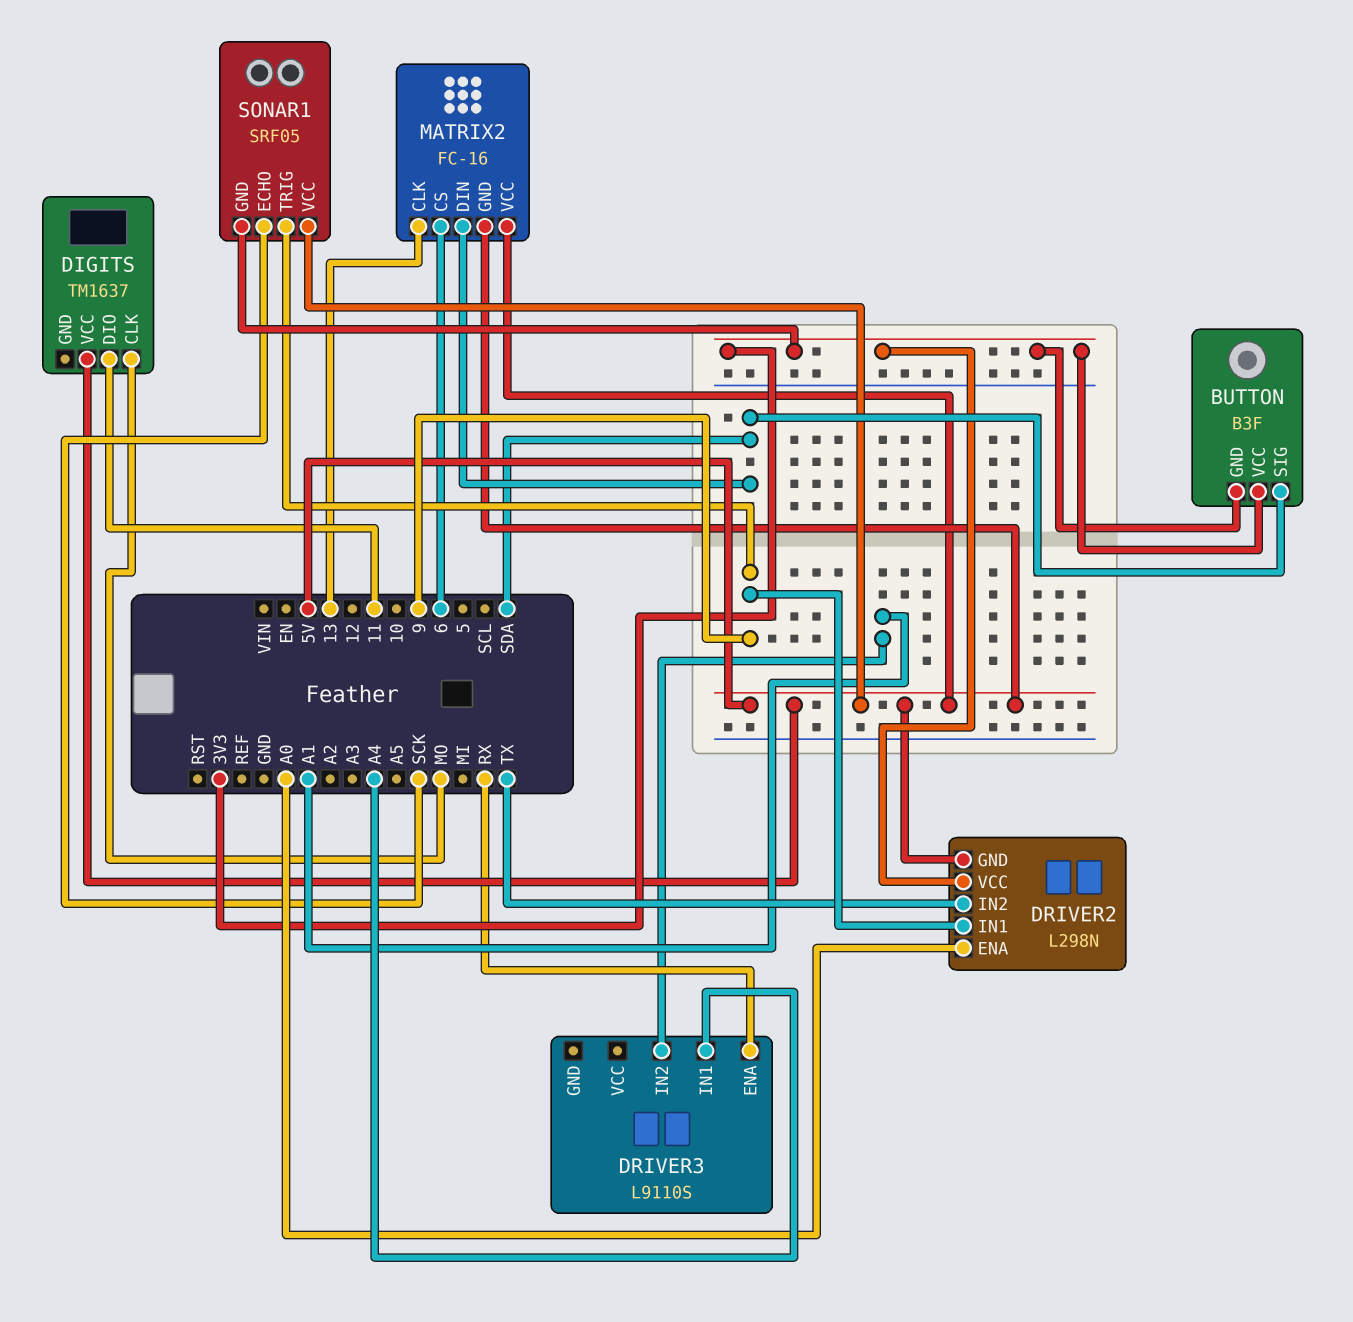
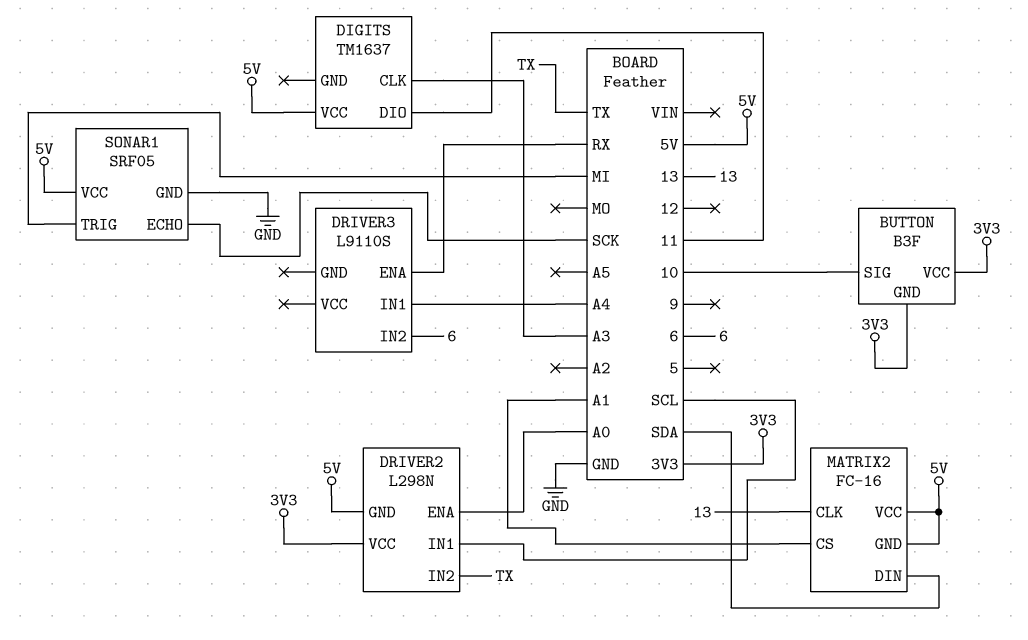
BUTTON pin SIG: SDA -> 10
DIGITS pin CLK: MO -> A3
DRIVER2 pin IN1: 9 -> SCL
DRIVER3 pin IN2: A1 -> 6
MATRIX2 pin CS: 6 -> A1
SONAR1 pin GND: 3V3 -> GND
SONAR1 pin TRIG: 9 -> MI

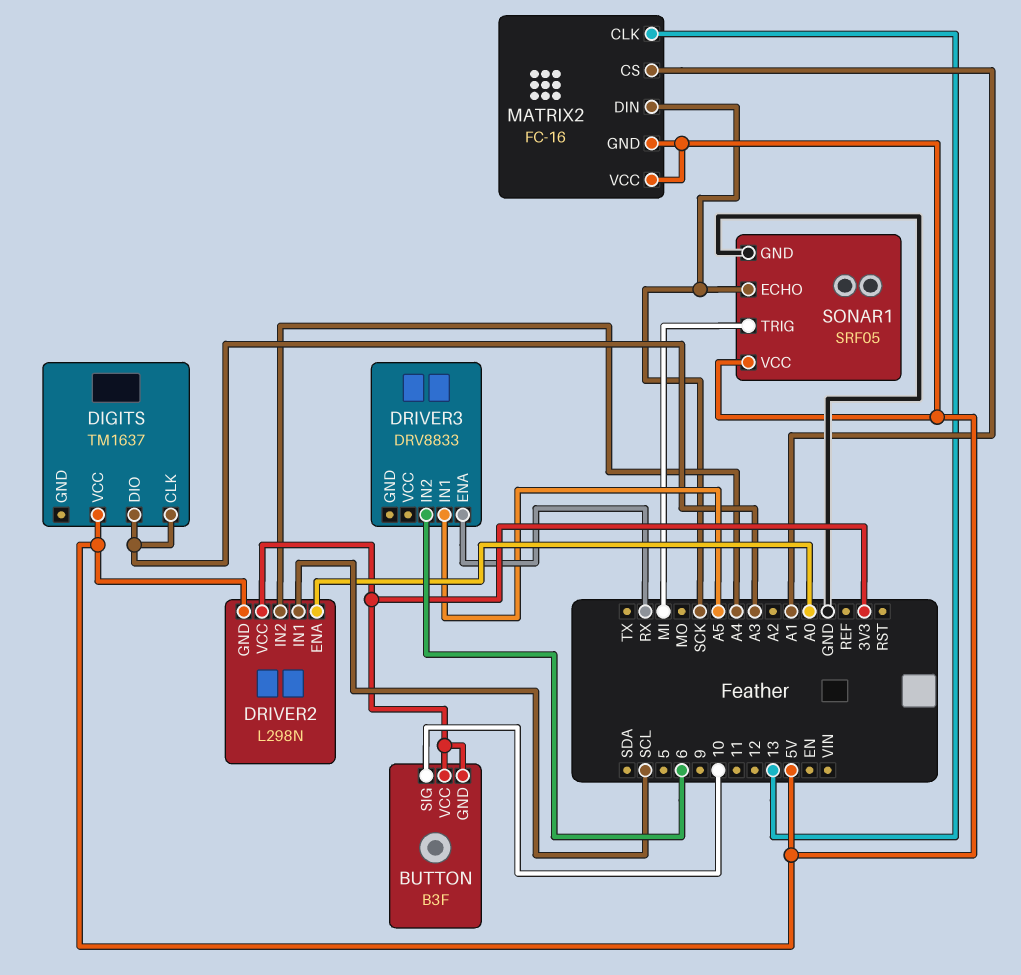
DIGITS pin DIO: 11 -> A3
DRIVER2 pin IN2: TX -> A4
DRIVER3: L9110S -> DRV8833
DRIVER3 pin IN1: A4 -> A5
MATRIX2 pin DIN: SDA -> SCK

